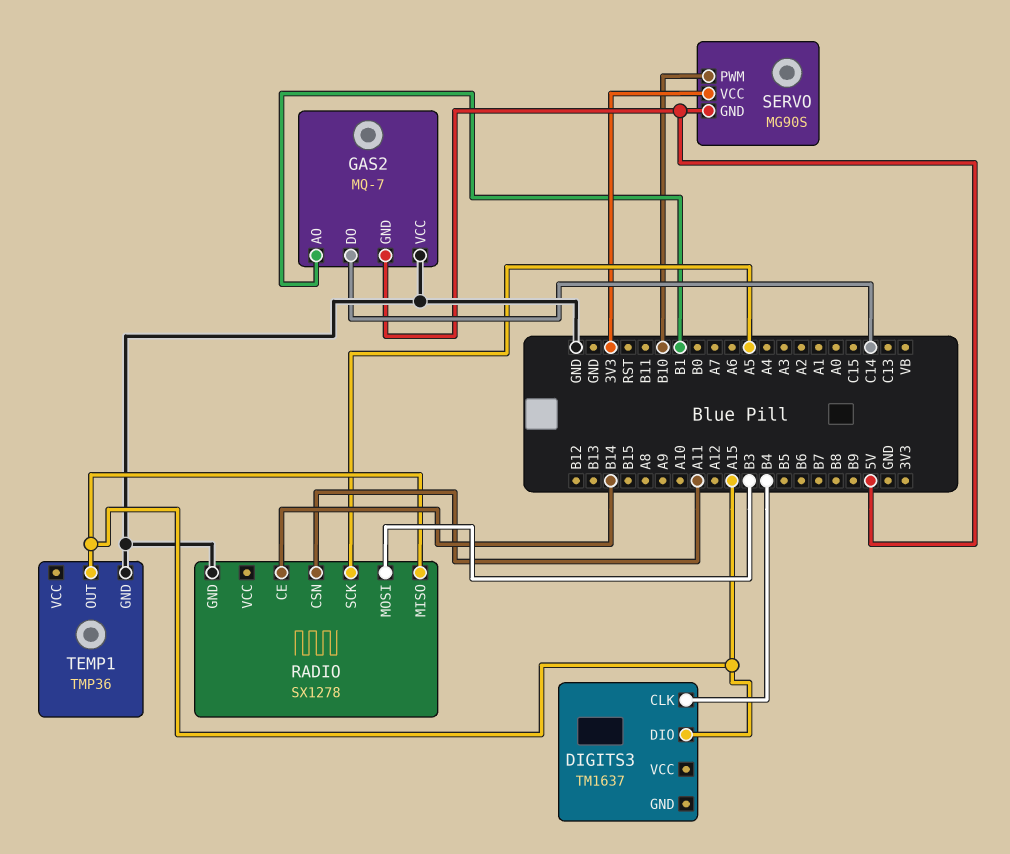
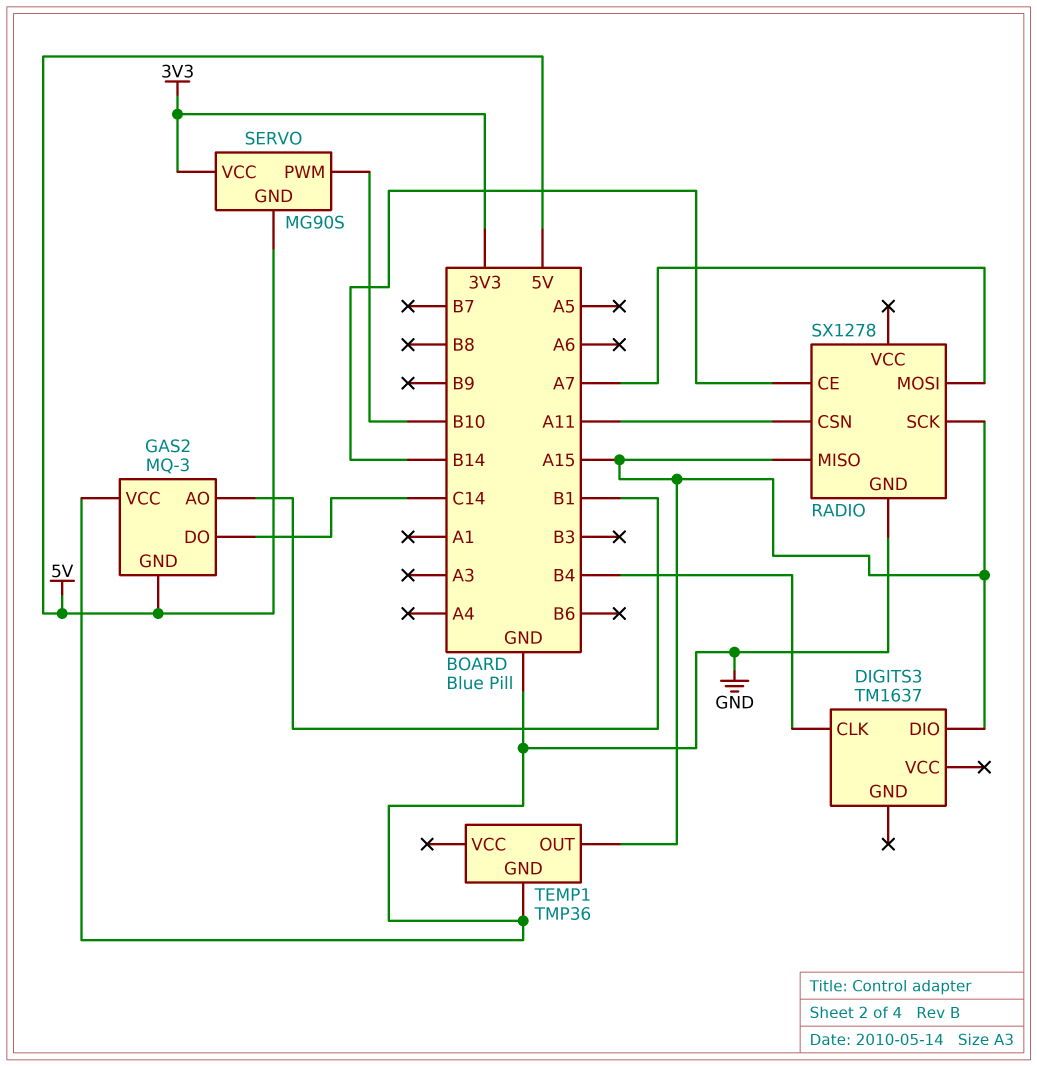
GAS2: MQ-7 -> MQ-3
RADIO pin MOSI: B3 -> A7
RADIO pin SCK: A5 -> A15

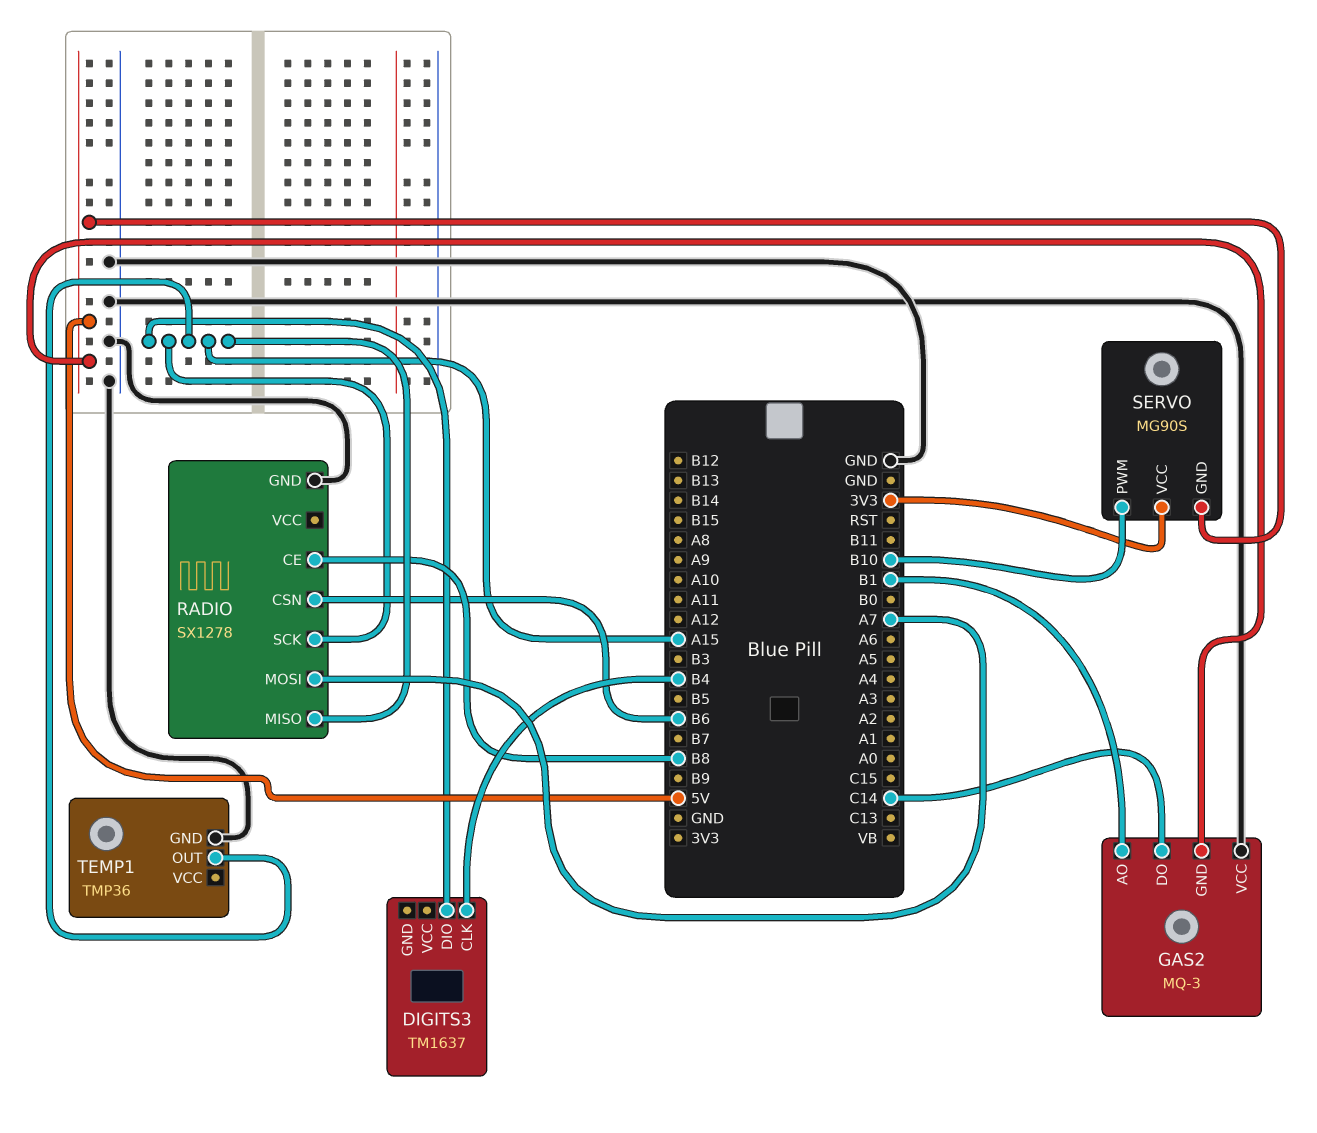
RADIO pin CE: B14 -> B8
RADIO pin CSN: A11 -> B6

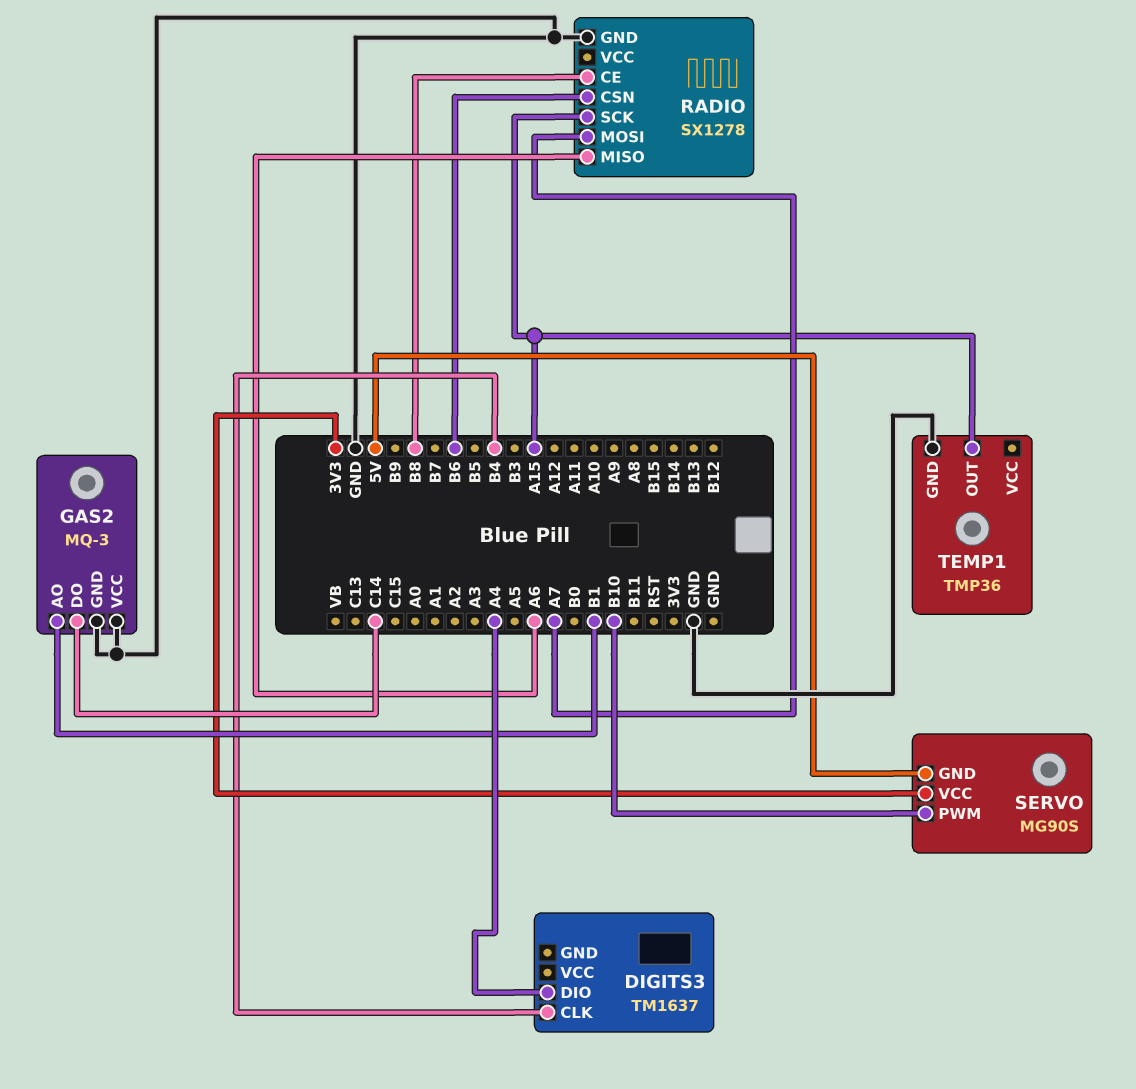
DIGITS3 pin DIO: A15 -> A4
GAS2 pin GND: 5V -> GND
RADIO pin MISO: A15 -> A6

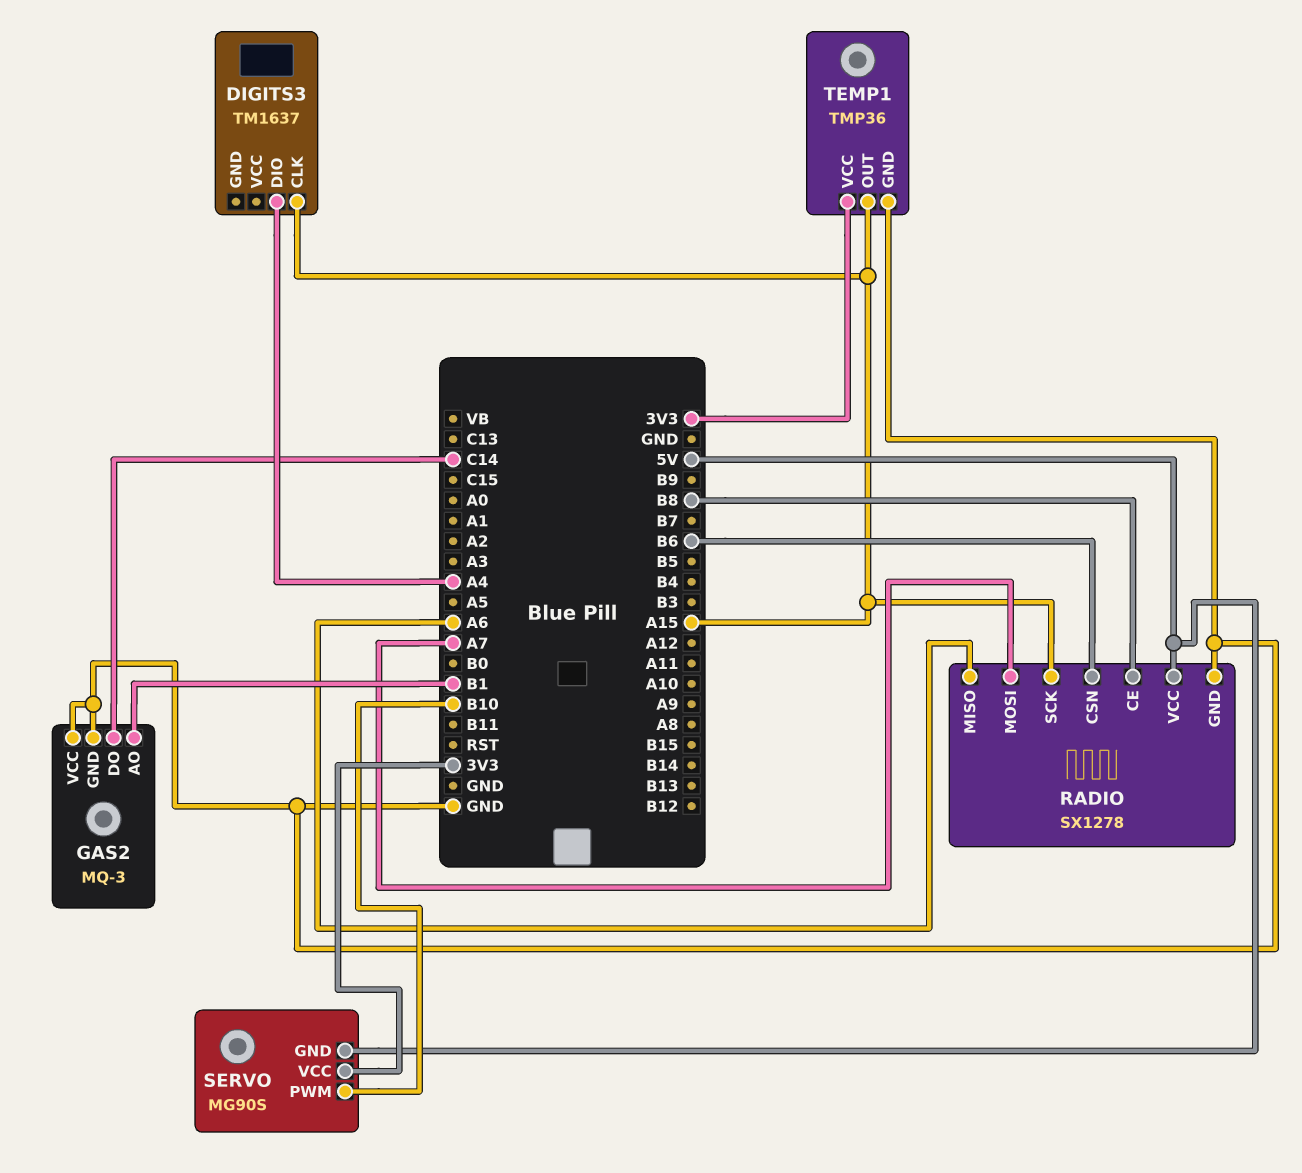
DIGITS3 pin CLK: B4 -> A15
RADIO pin VCC: none -> 5V
TEMP1 pin VCC: none -> 3V3

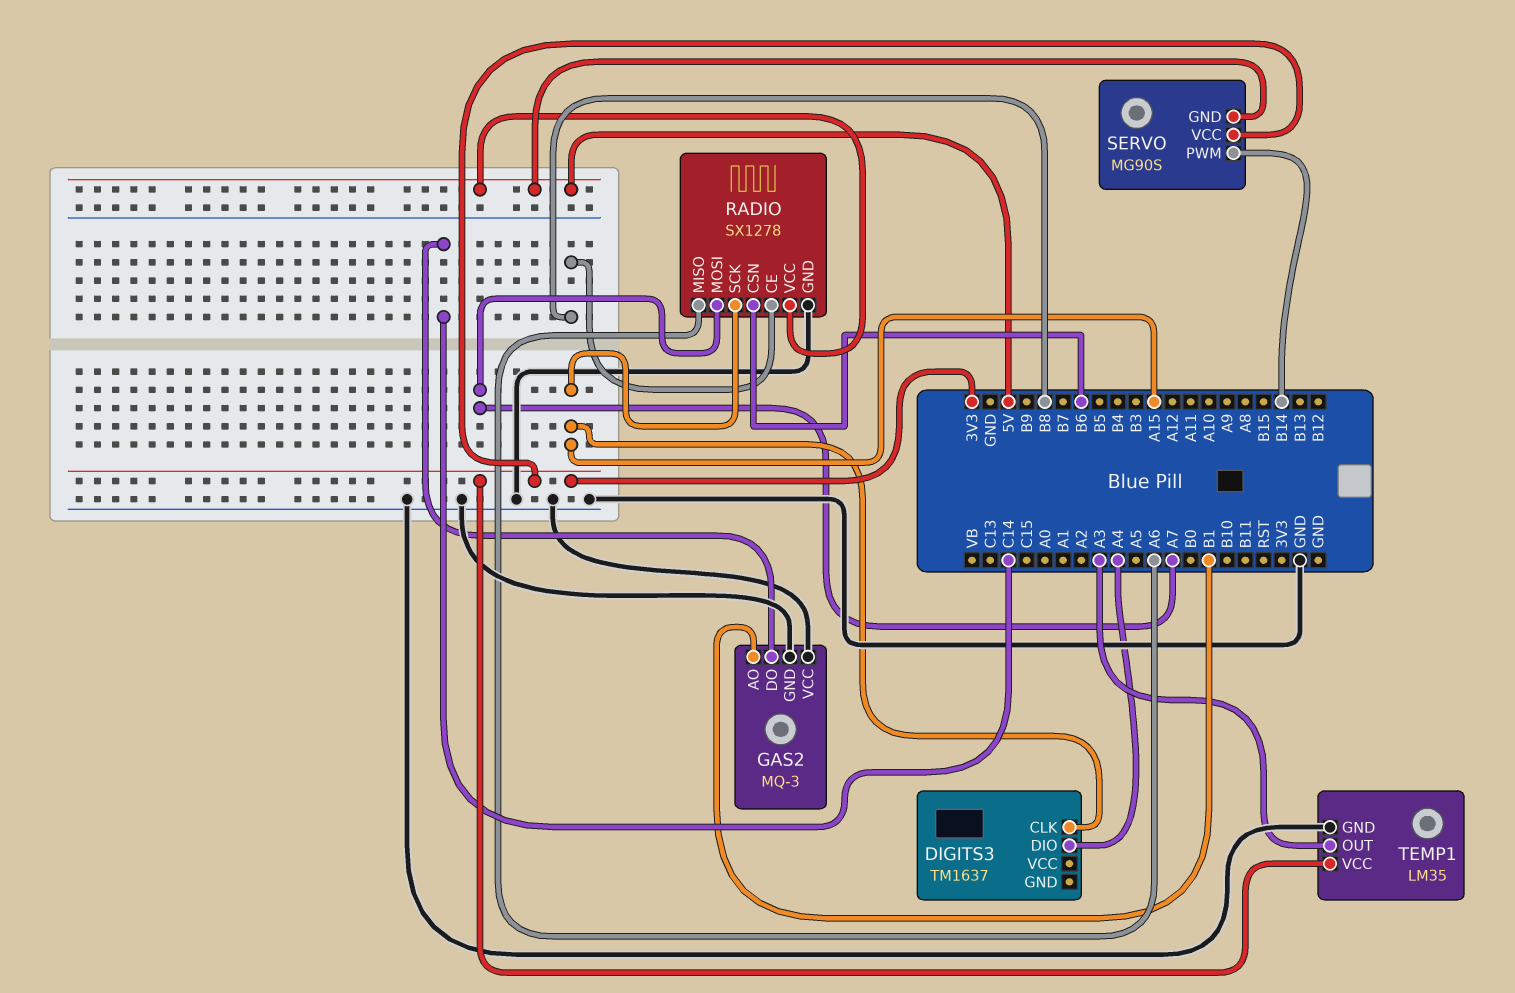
SERVO pin PWM: B10 -> B14
TEMP1: TMP36 -> LM35
TEMP1 pin OUT: A15 -> A3

